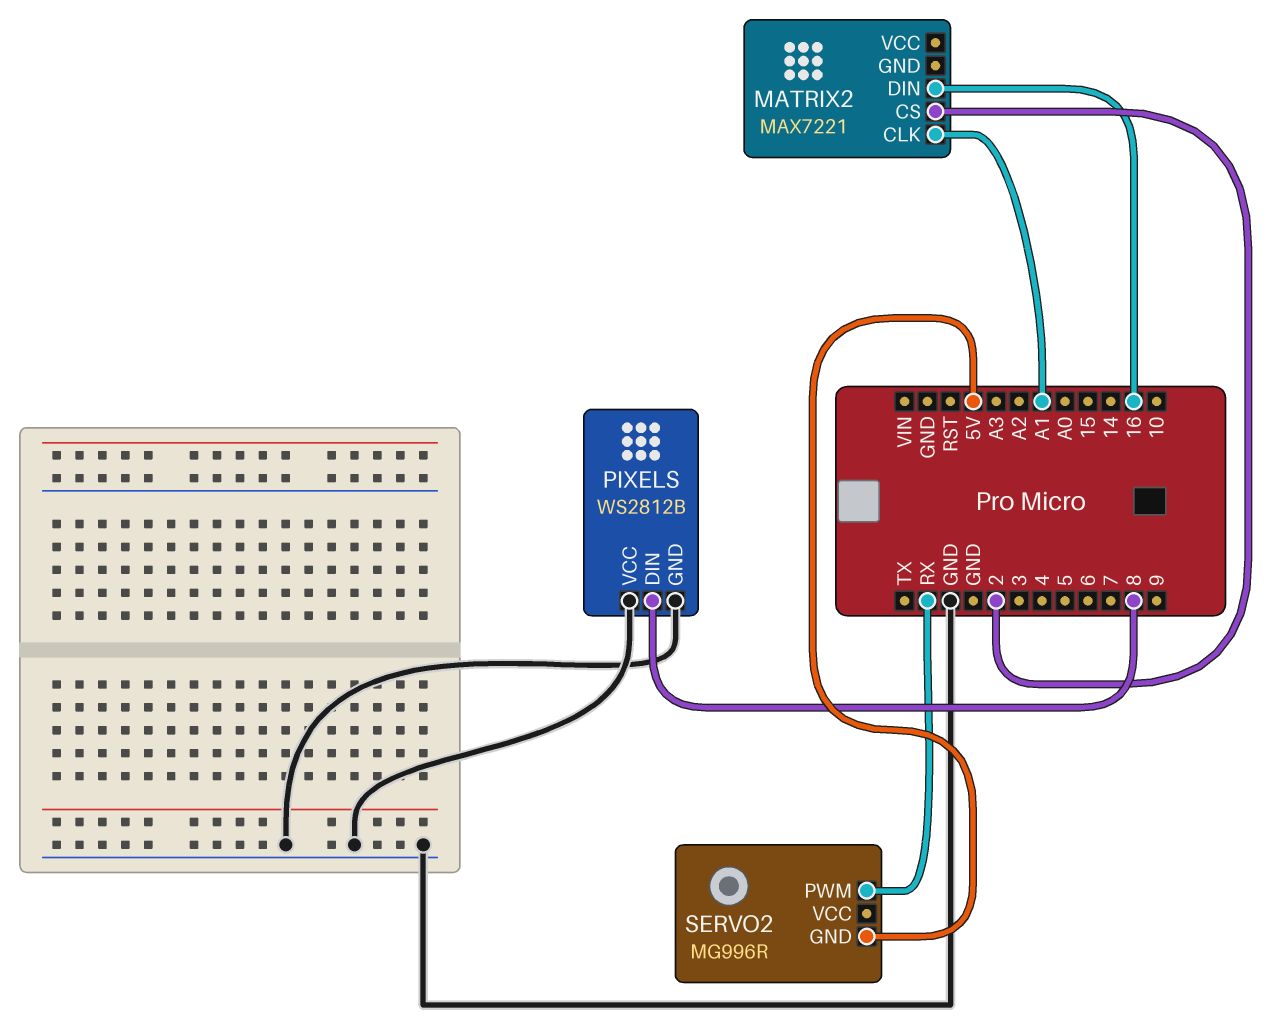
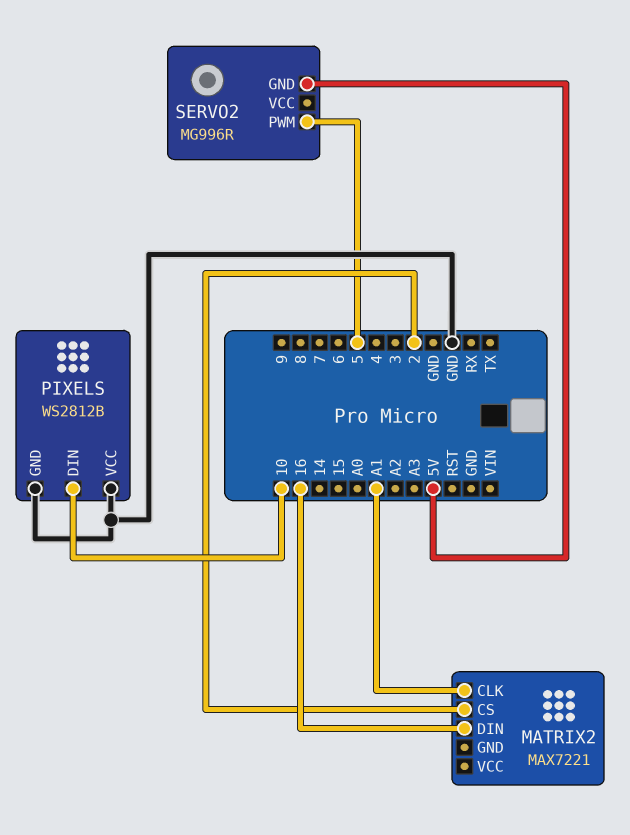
PIXELS pin DIN: 8 -> 10
SERVO2 pin PWM: RX -> 5

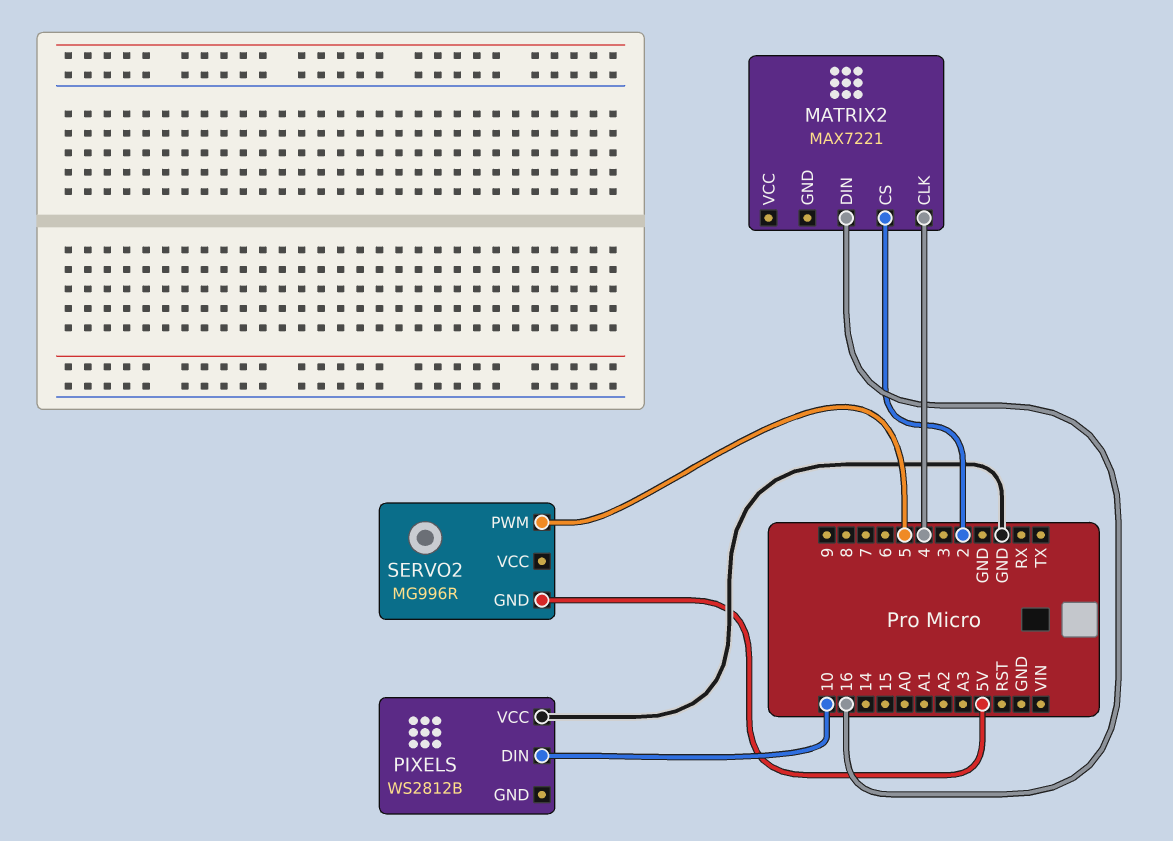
MATRIX2 pin CLK: A1 -> 4
PIXELS pin GND: GND -> none

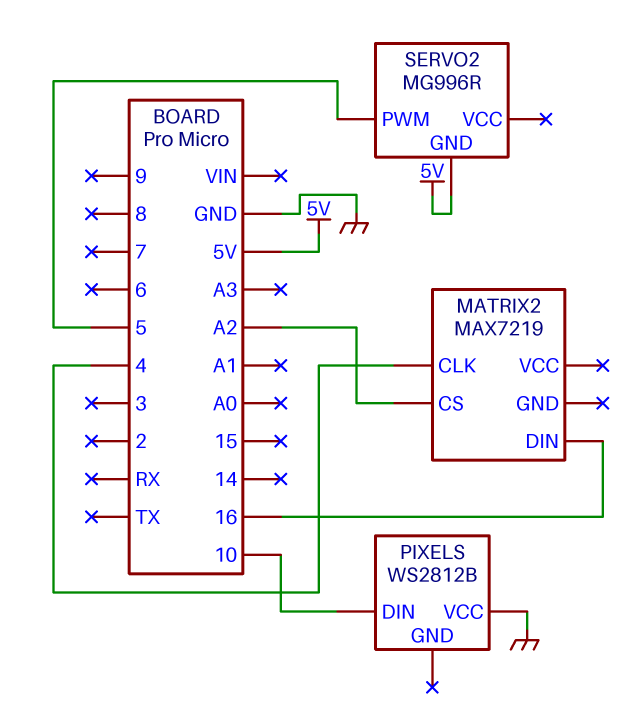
MATRIX2: MAX7221 -> MAX7219
MATRIX2 pin CS: 2 -> A2

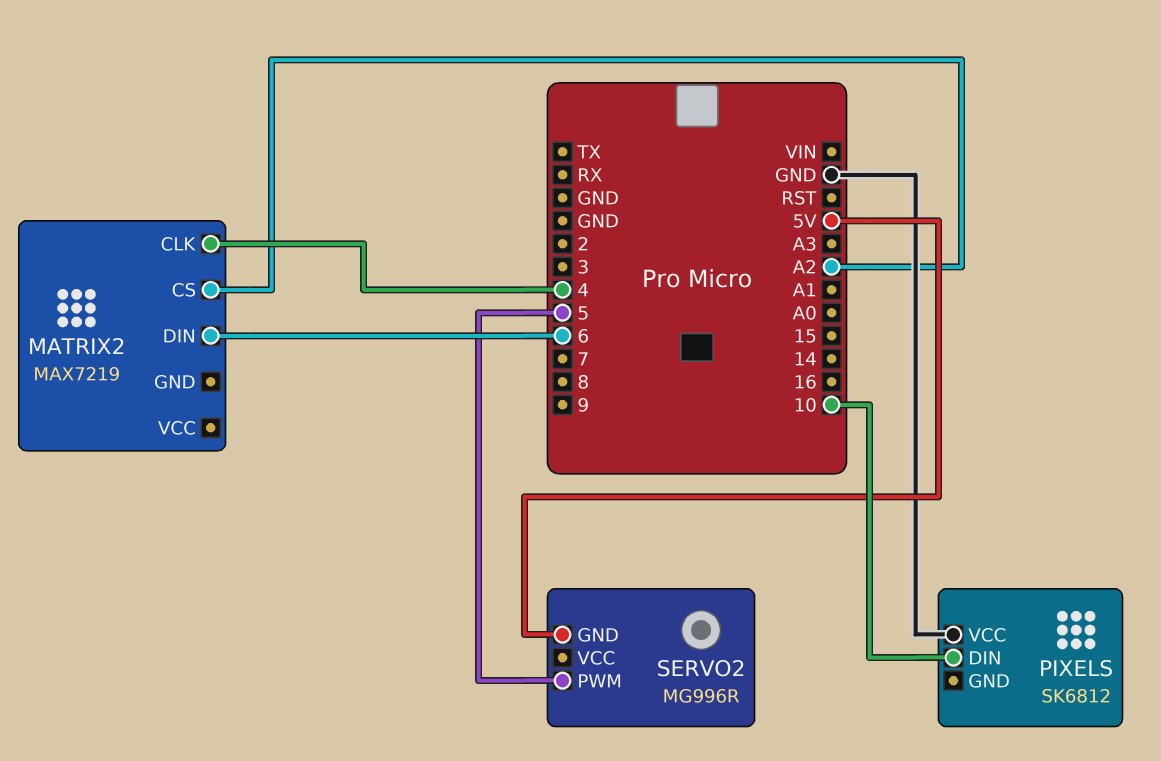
MATRIX2 pin DIN: 16 -> 6
PIXELS: WS2812B -> SK6812

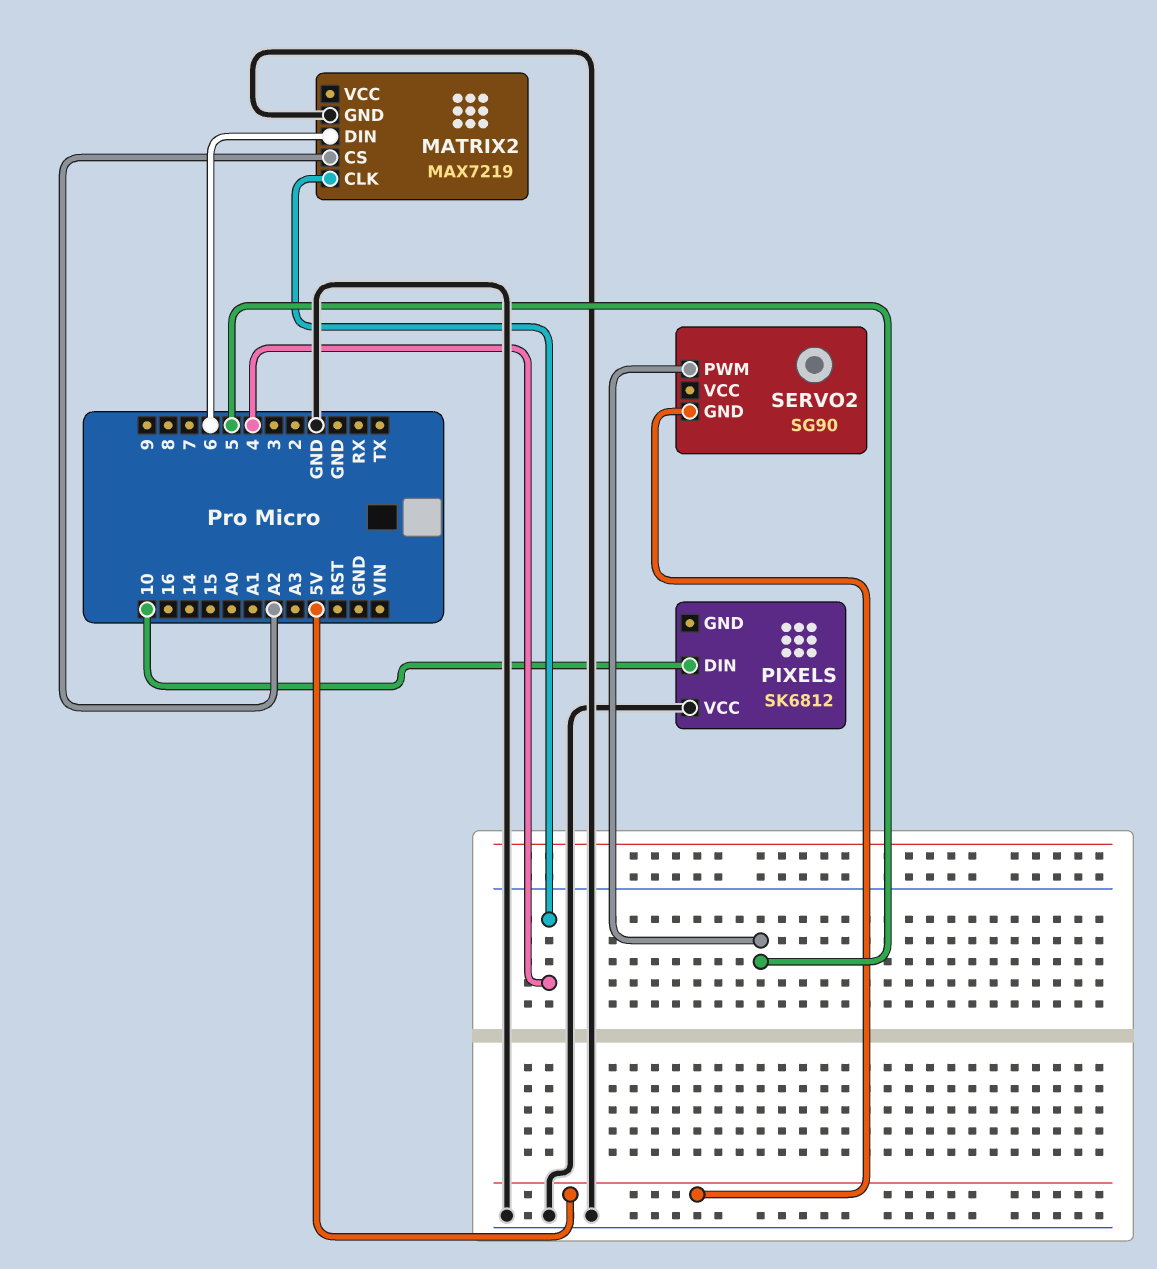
MATRIX2 pin GND: none -> GND
SERVO2: MG996R -> SG90

